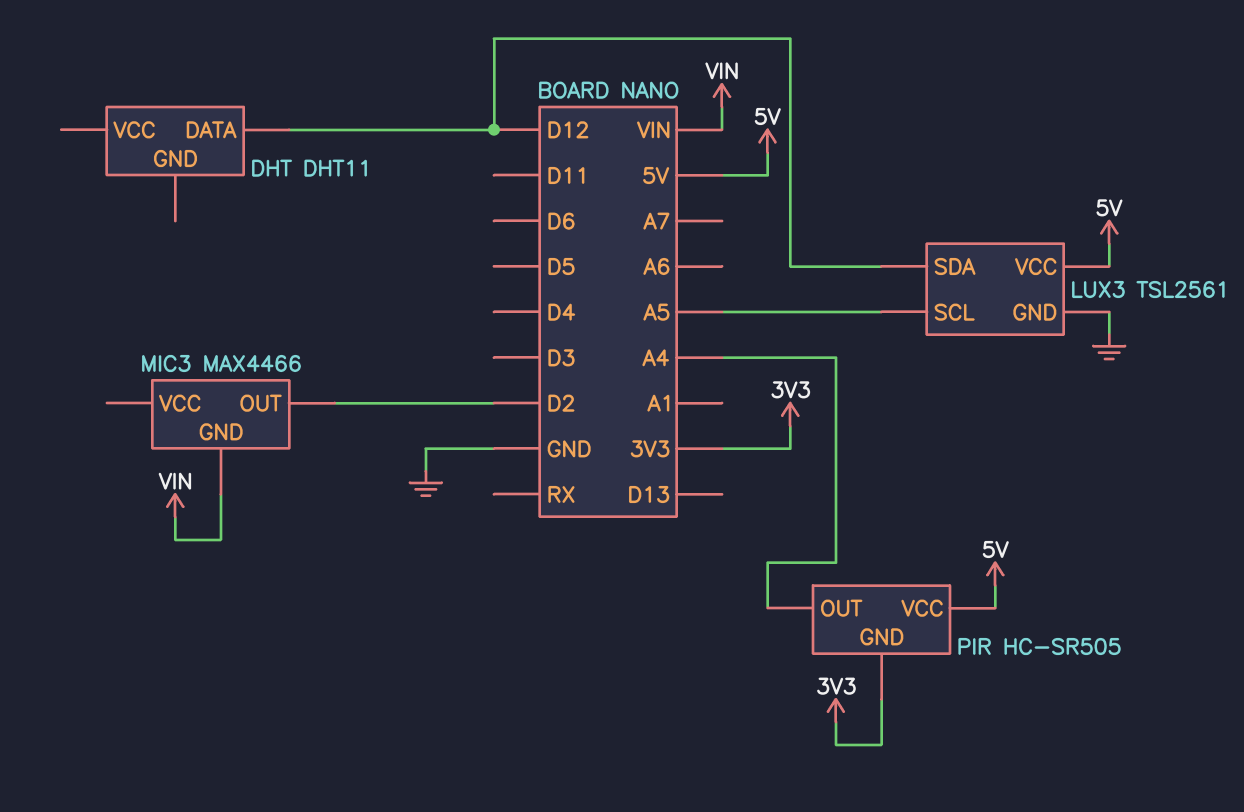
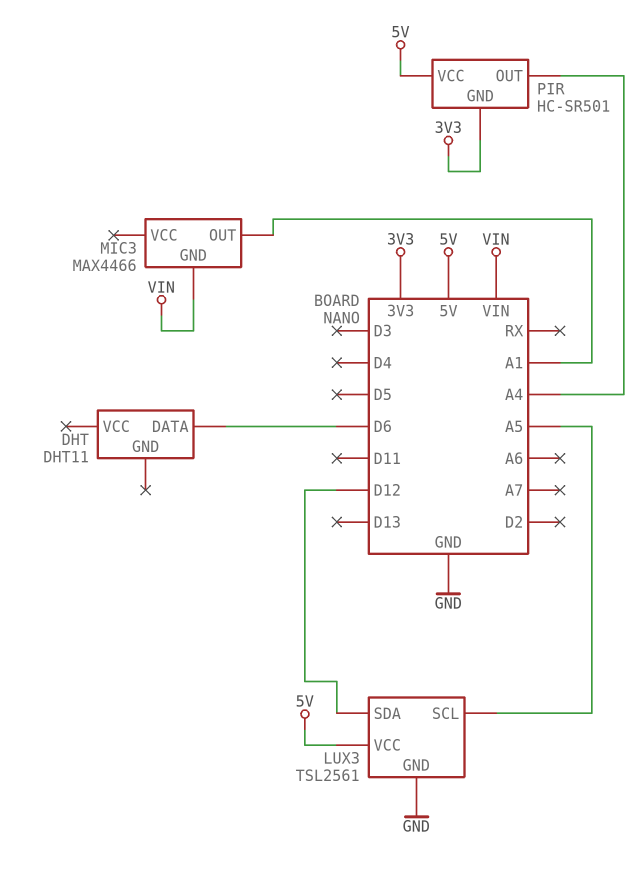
DHT pin DATA: D12 -> D6
MIC3 pin OUT: D2 -> A1
PIR: HC-SR505 -> HC-SR501

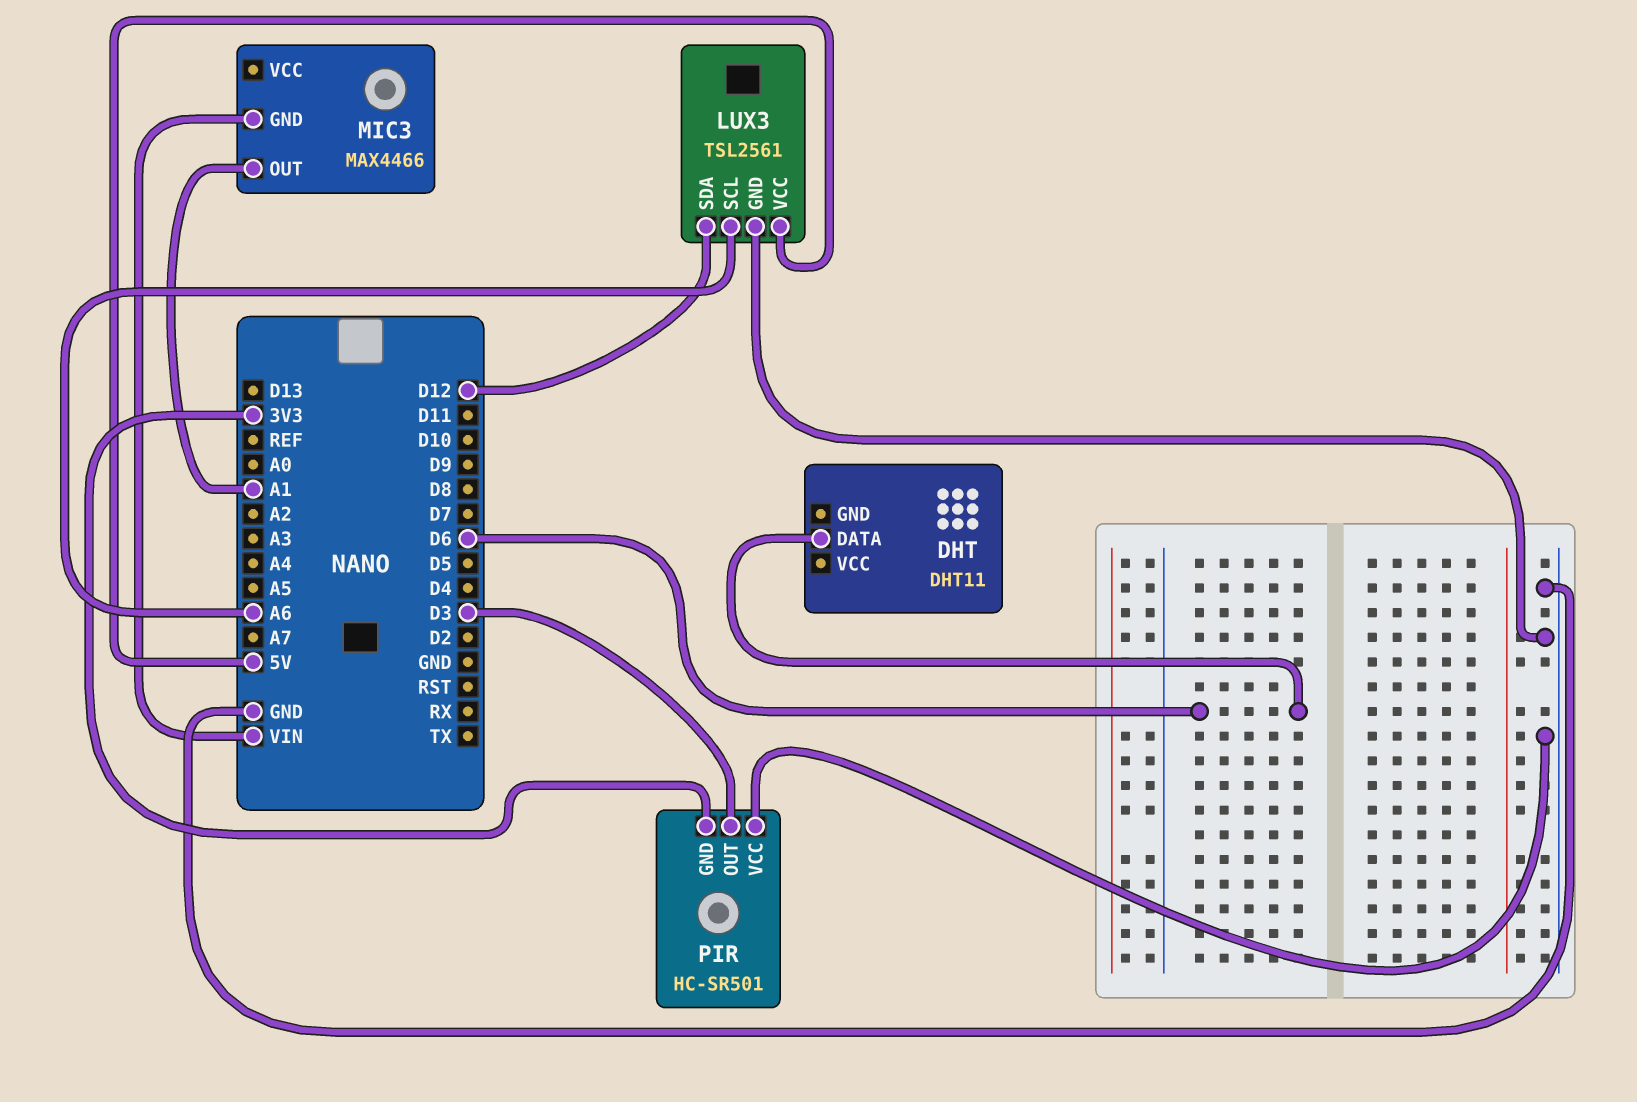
LUX3 pin SCL: A5 -> A6
PIR pin OUT: A4 -> D3
PIR pin VCC: 5V -> GND

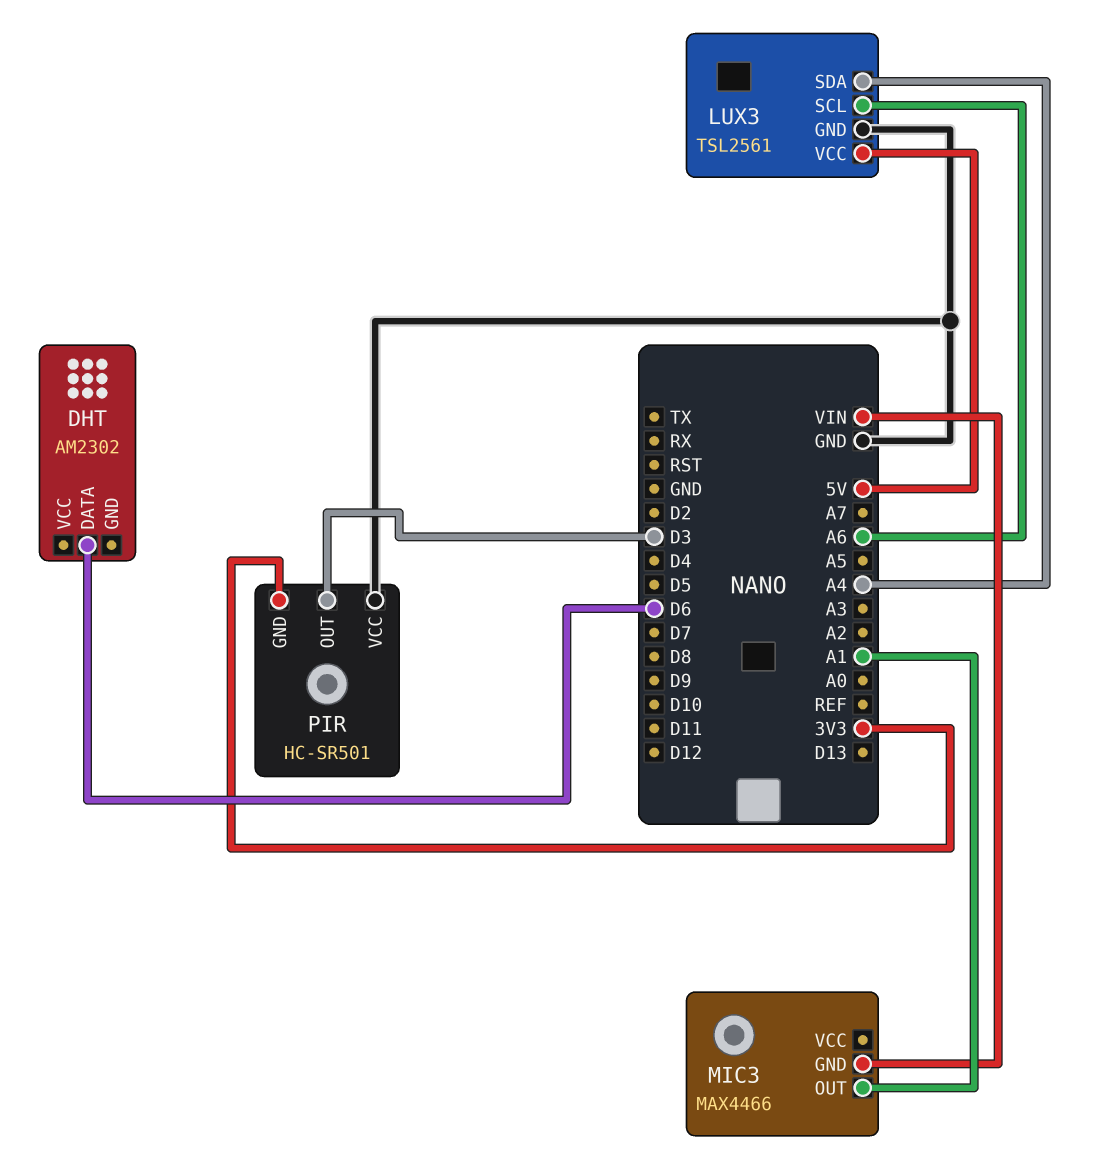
DHT: DHT11 -> AM2302
LUX3 pin SDA: D12 -> A4

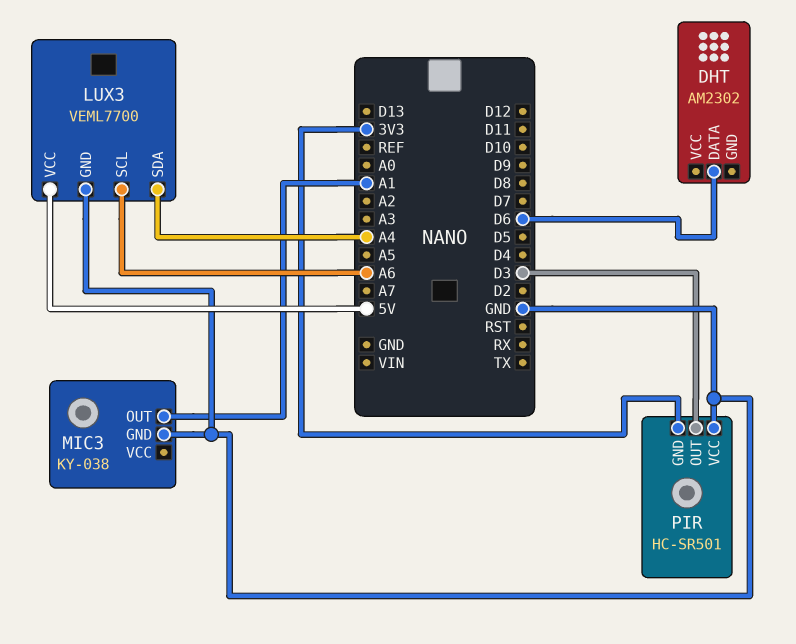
LUX3: TSL2561 -> VEML7700
MIC3: MAX4466 -> KY-038
MIC3 pin GND: VIN -> GND

